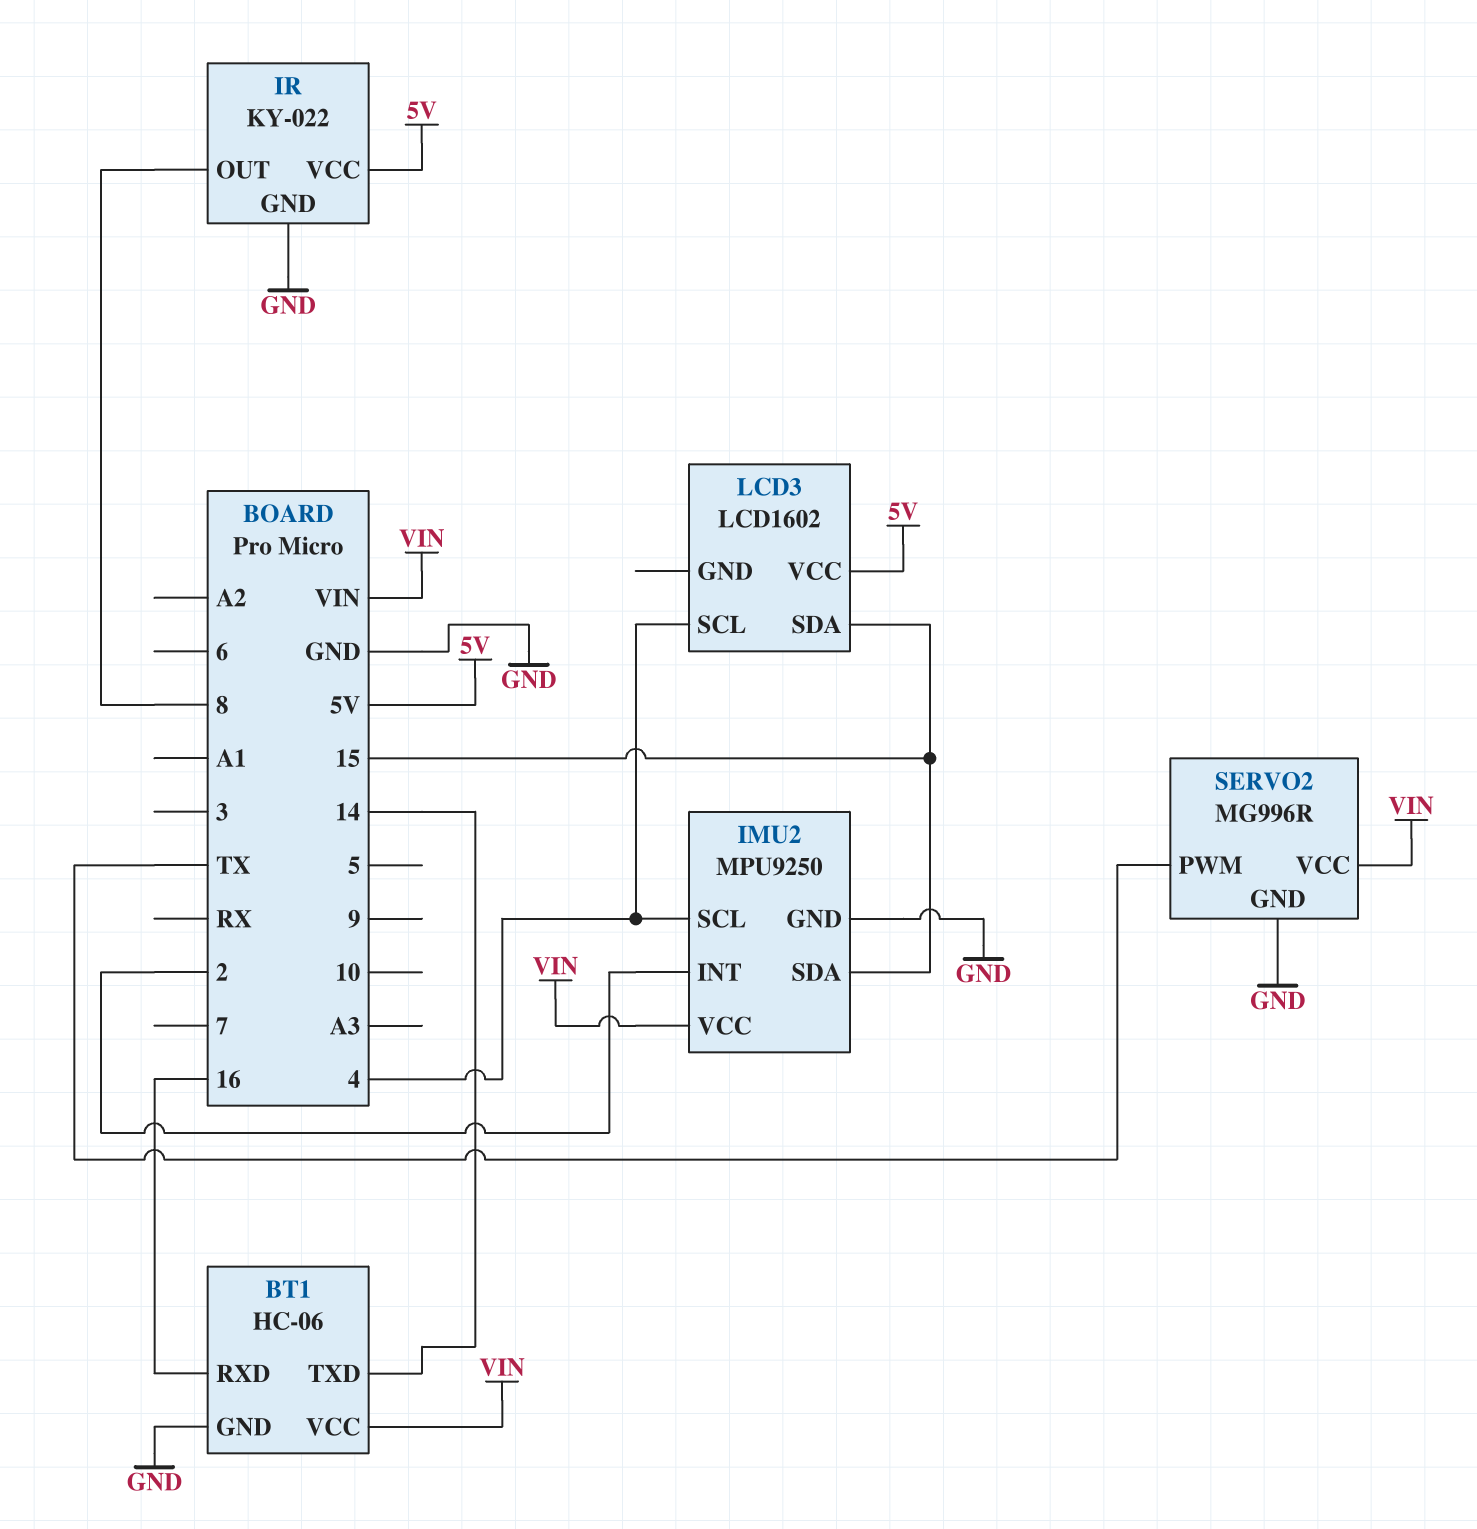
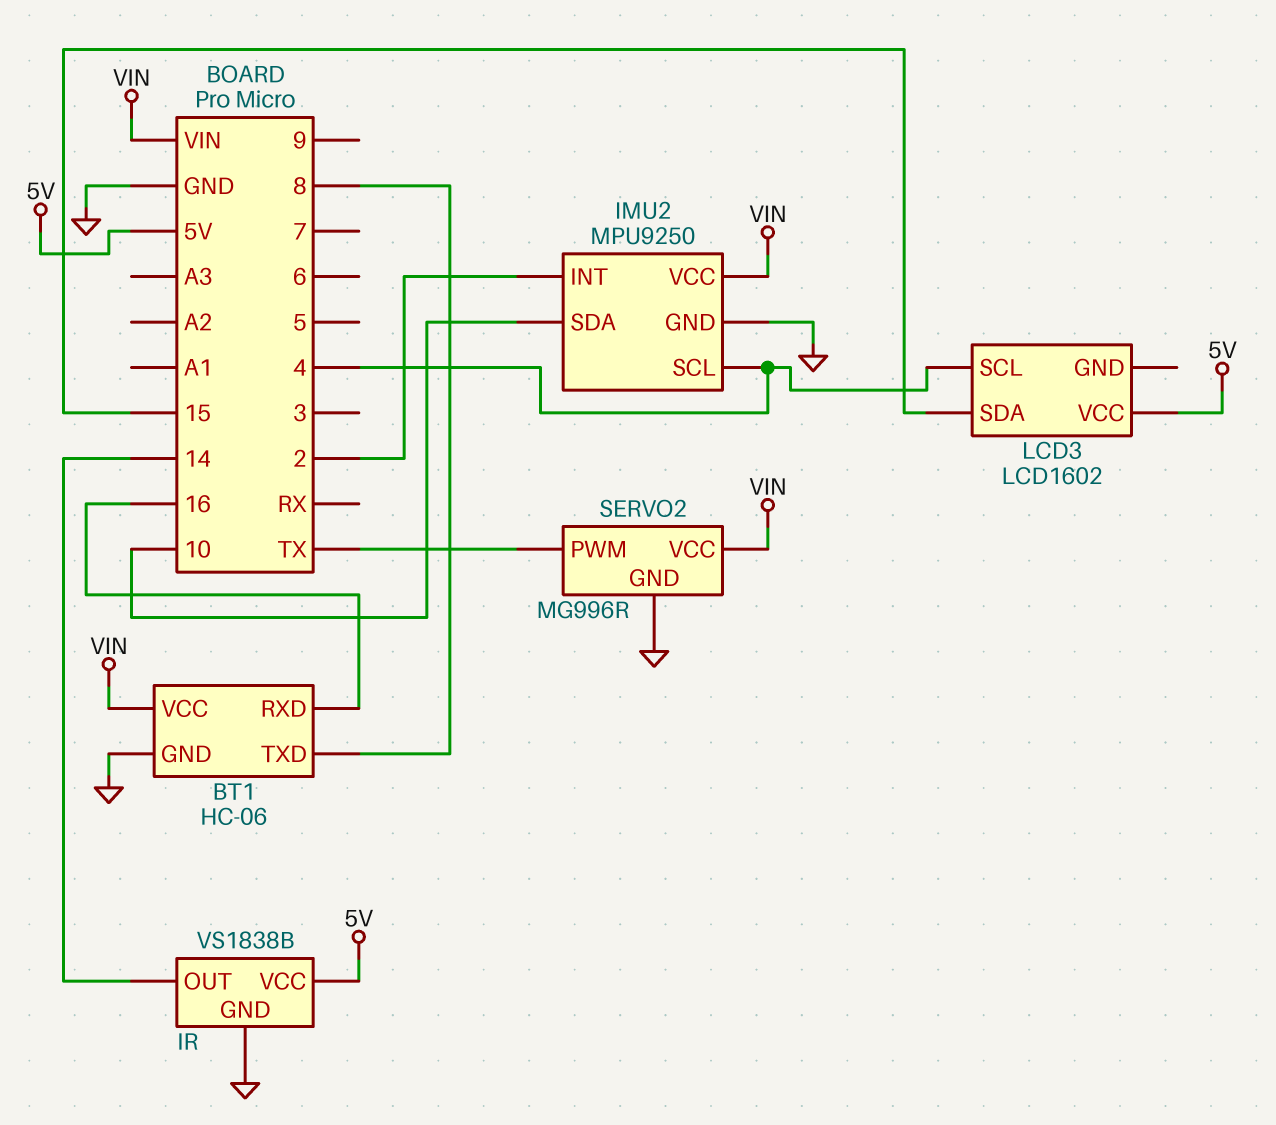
BT1 pin TXD: 14 -> 8
IMU2 pin SDA: 15 -> 10
IR: KY-022 -> VS1838B
IR pin OUT: 8 -> 14

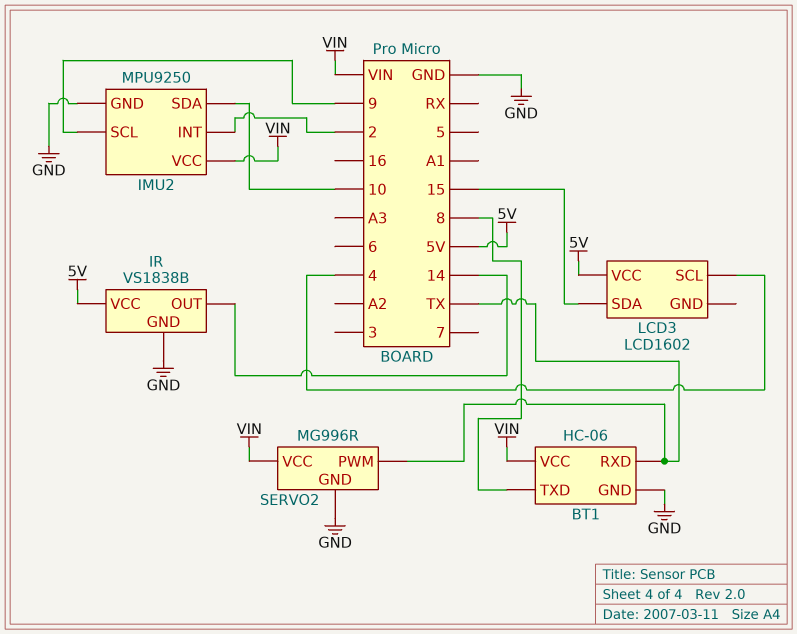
BT1 pin RXD: 16 -> TX
IMU2 pin SCL: 4 -> 9

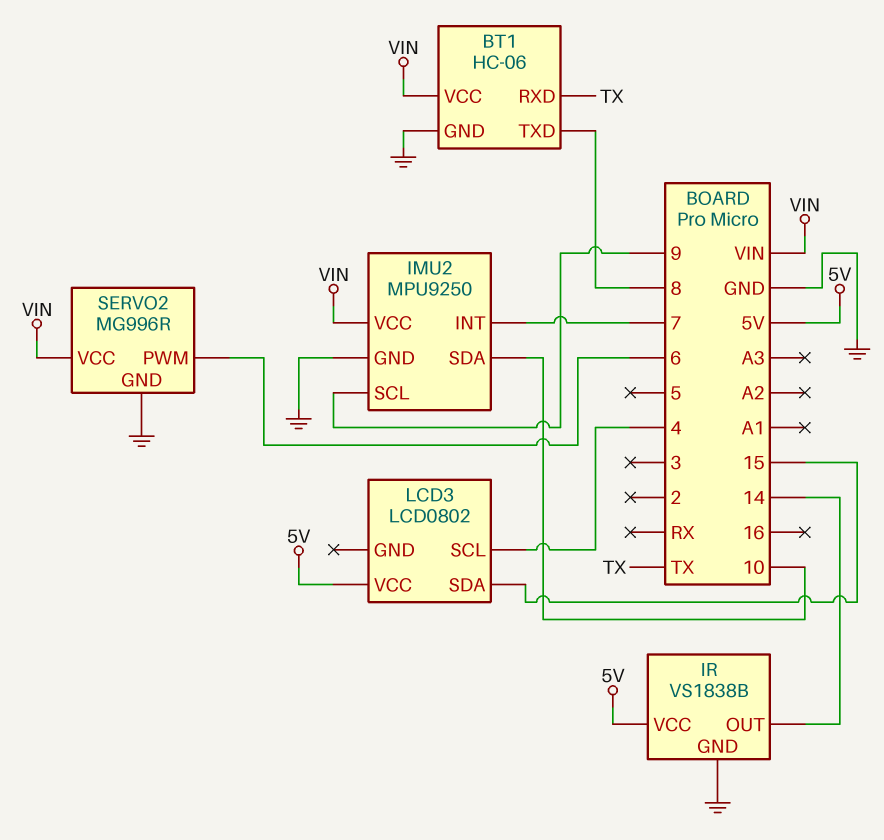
IMU2 pin INT: 2 -> 7
LCD3: LCD1602 -> LCD0802
SERVO2 pin PWM: TX -> 6

